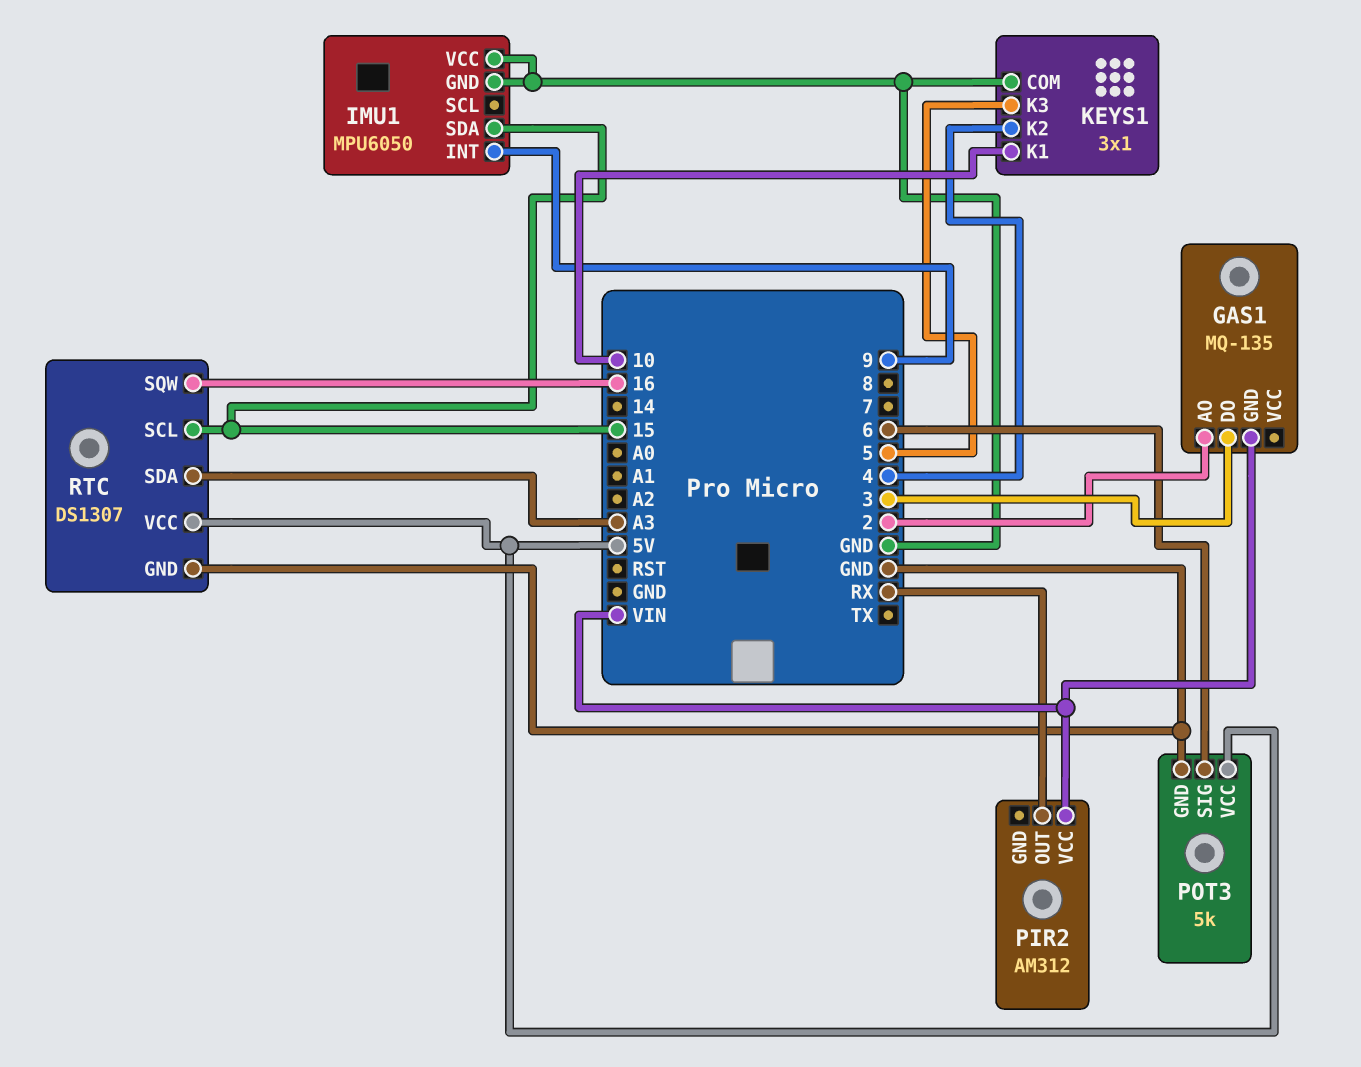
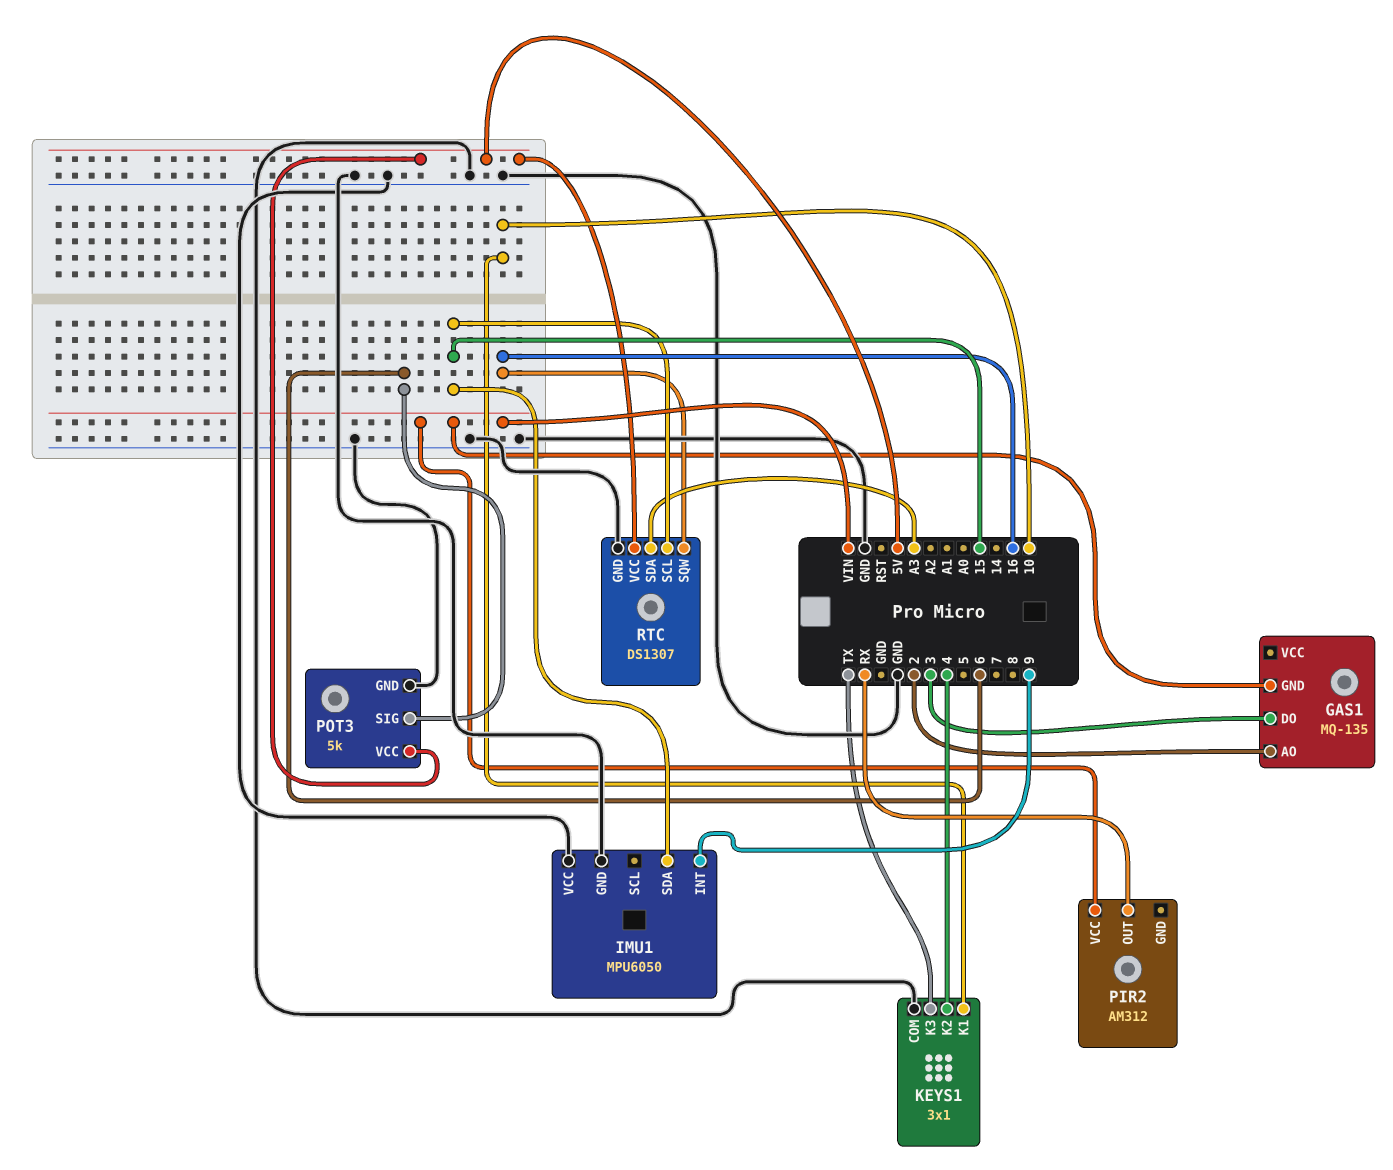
KEYS1 pin K3: 5 -> TX

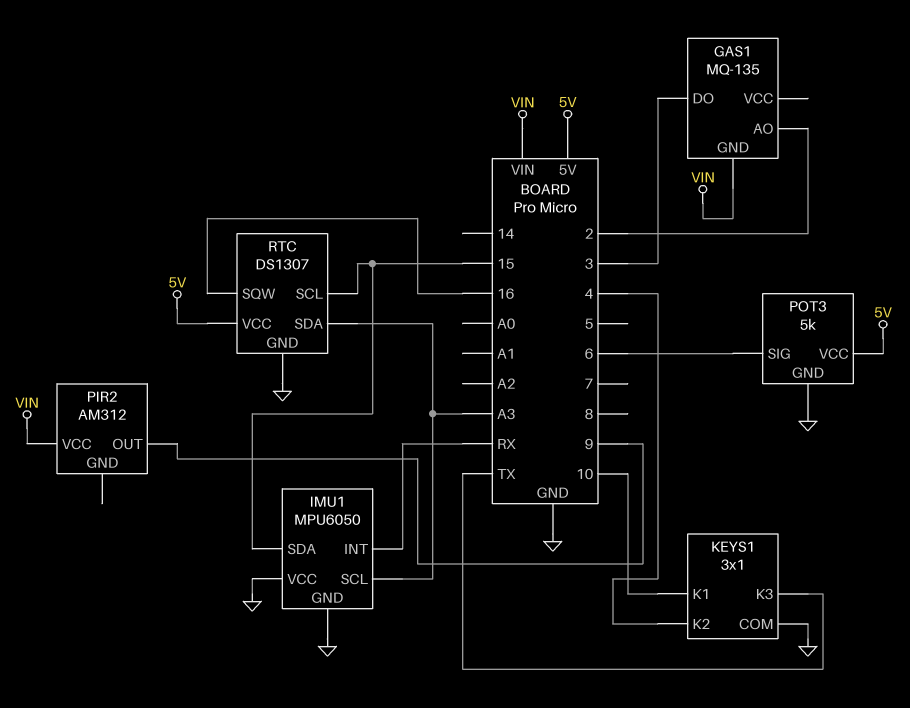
IMU1 pin INT: 9 -> RX
IMU1 pin SCL: none -> A3
PIR2 pin OUT: RX -> 9

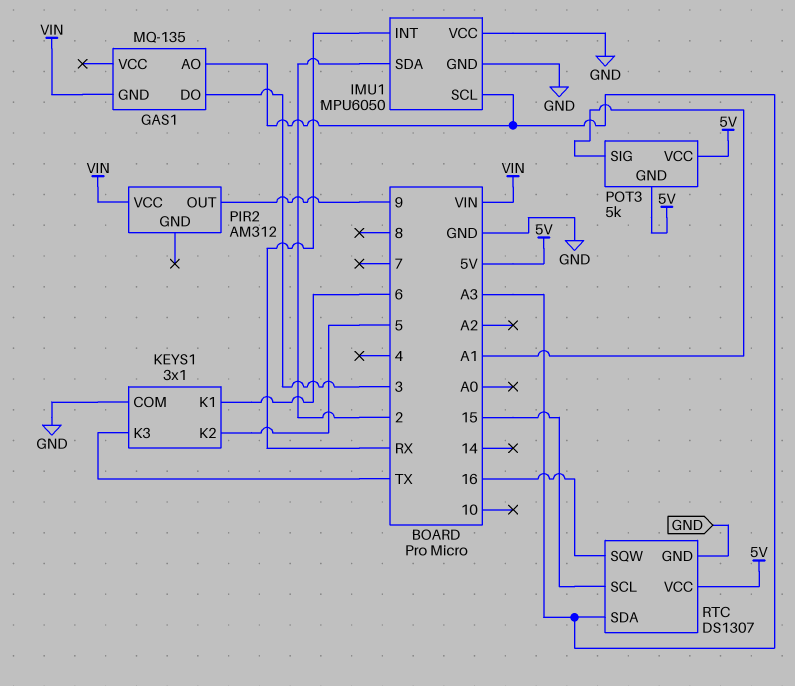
GAS1 pin AO: 2 -> A3
IMU1 pin SDA: 15 -> 2
KEYS1 pin K1: 10 -> 6
KEYS1 pin K2: 4 -> 5
POT3 pin GND: GND -> 5V
POT3 pin SIG: 6 -> A1

